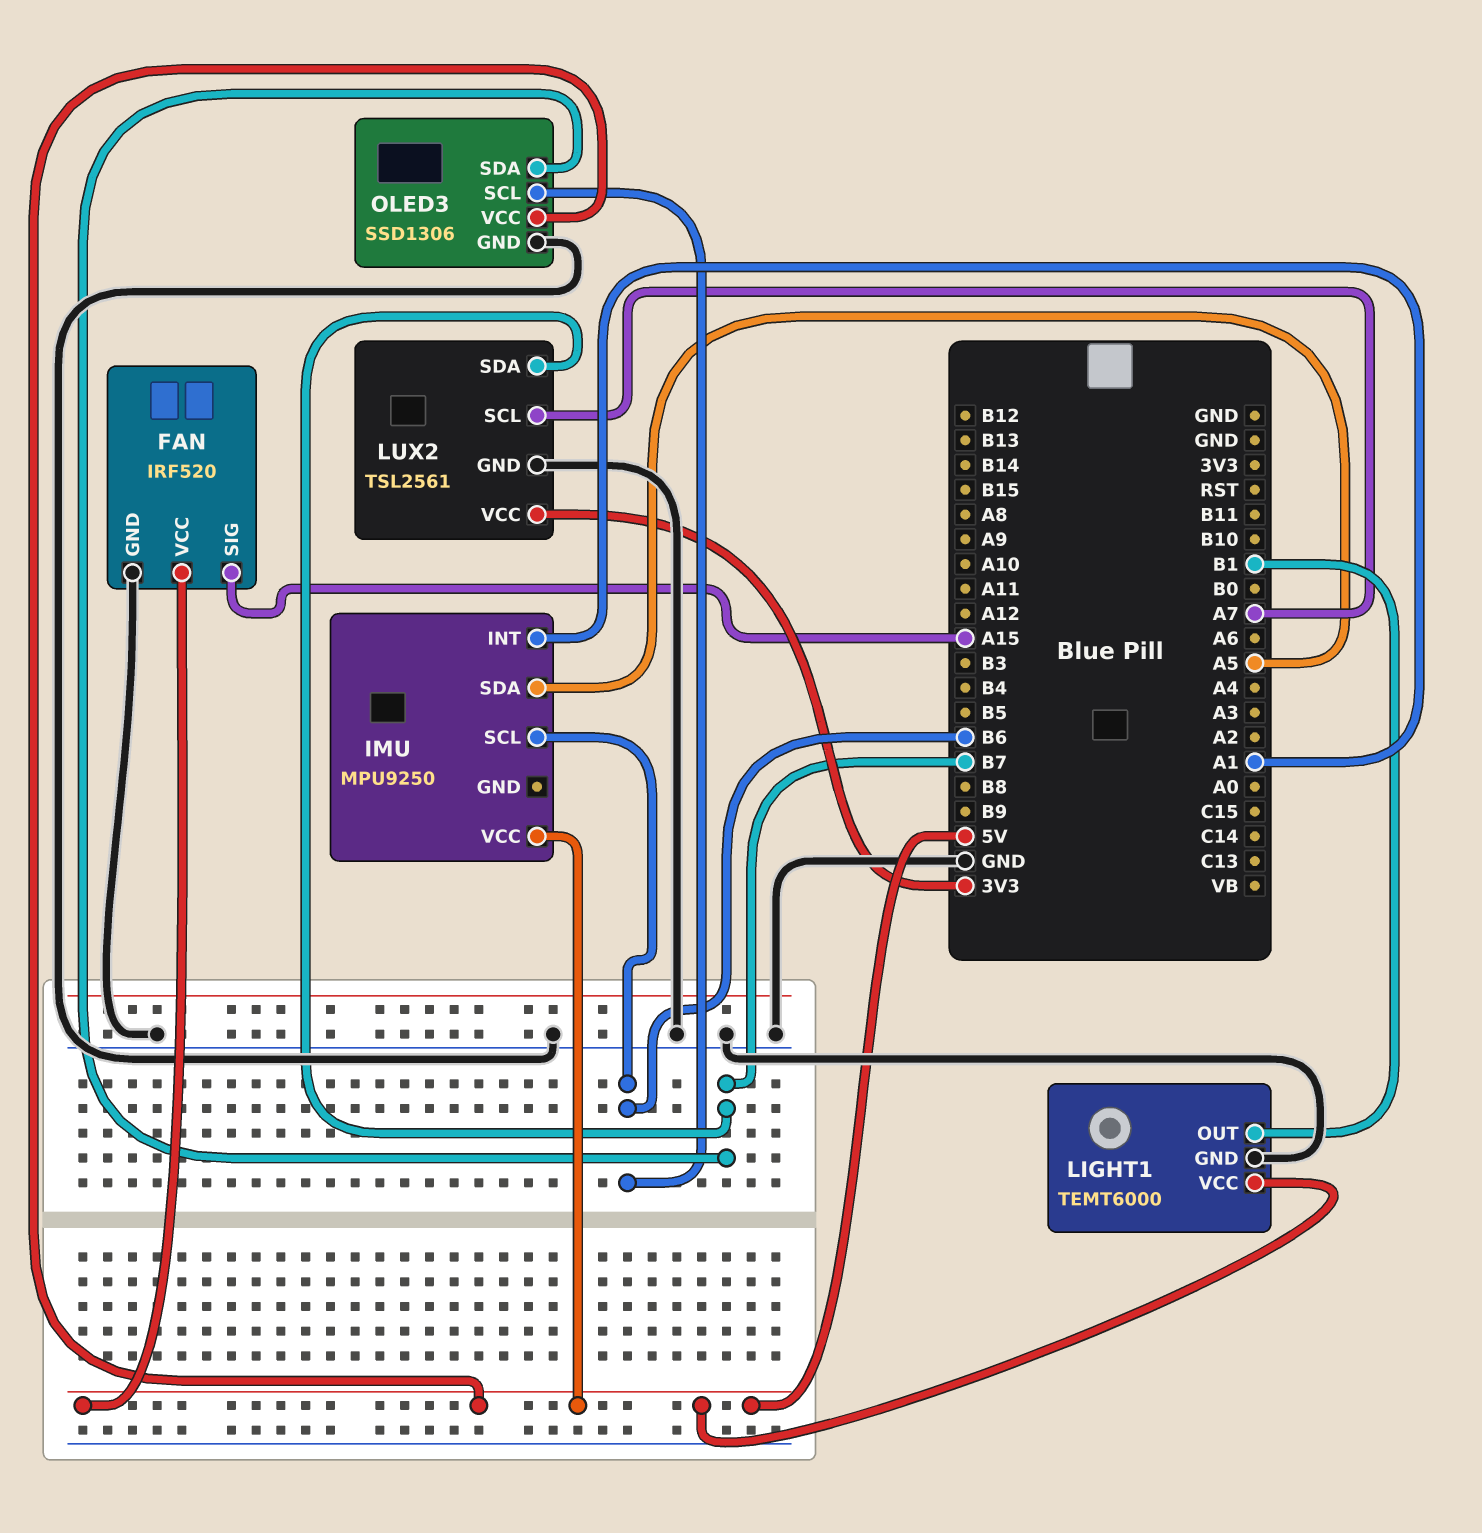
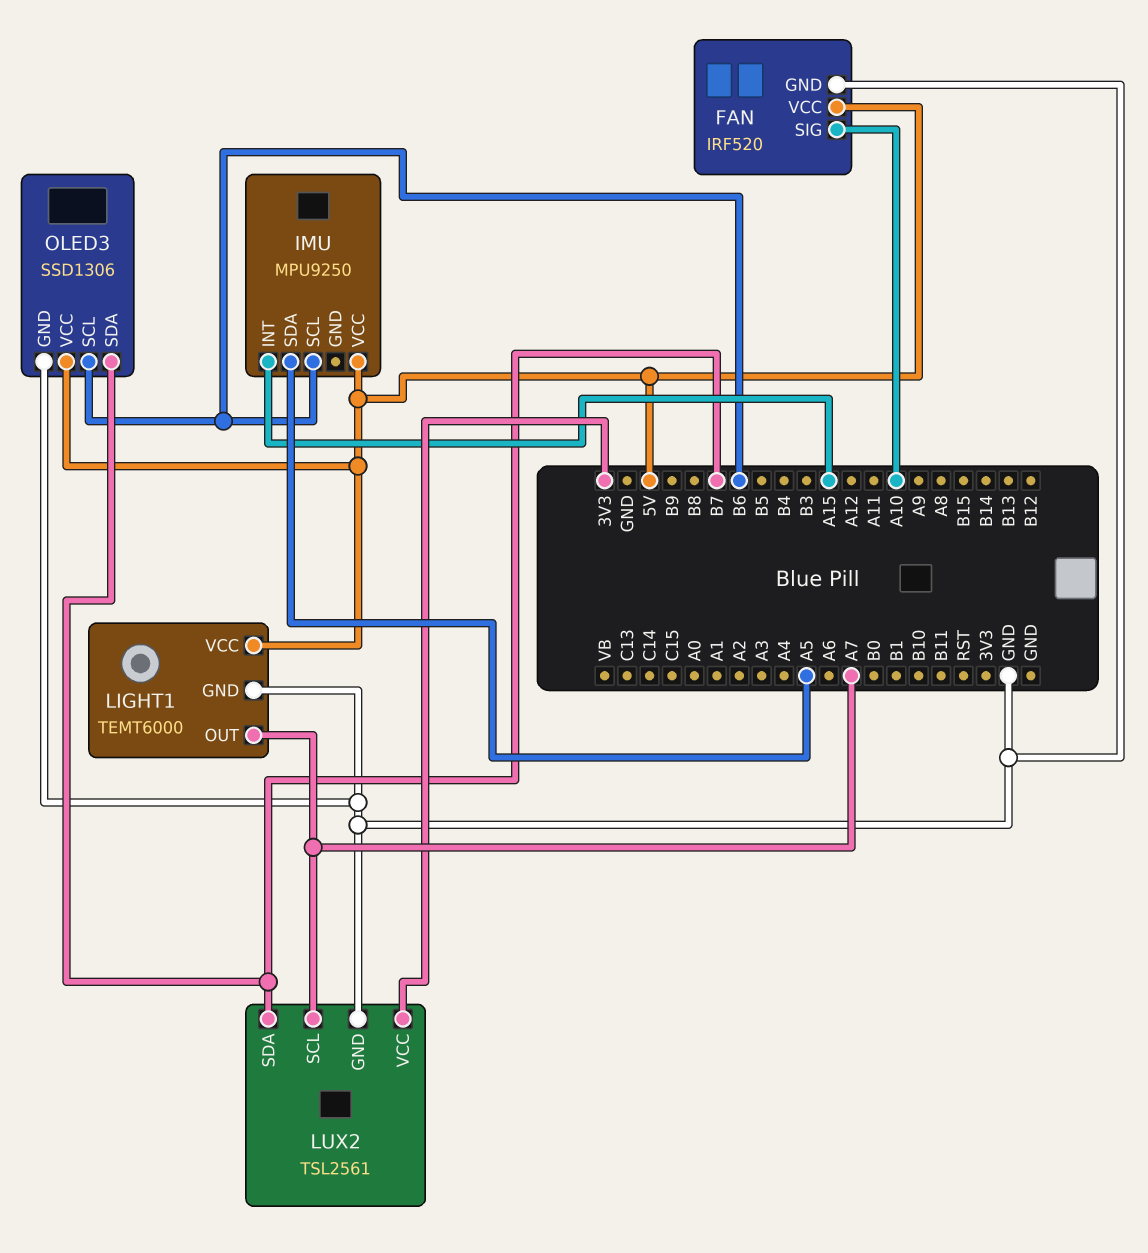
FAN pin SIG: A15 -> A10
IMU pin INT: A1 -> A15
LIGHT1 pin OUT: B1 -> A7

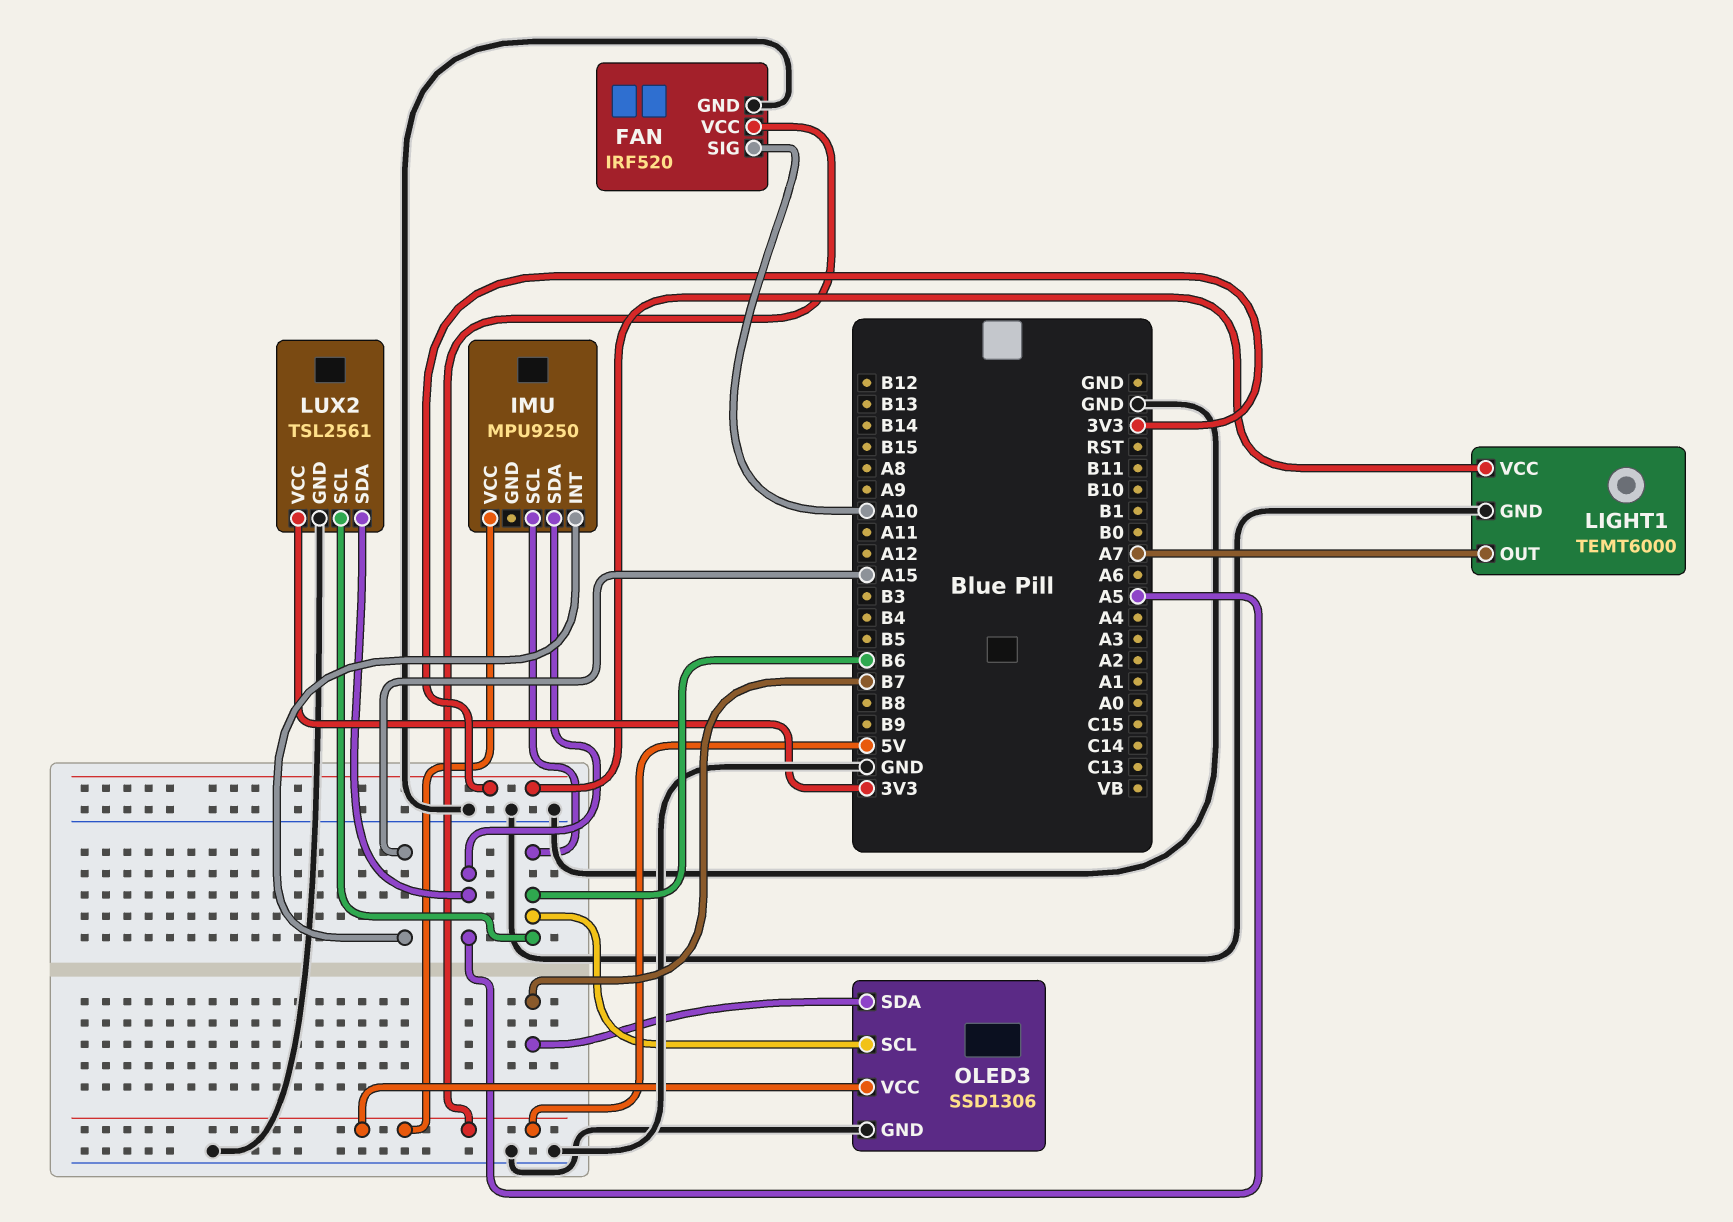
LIGHT1 pin VCC: 5V -> 3V3
LUX2 pin SCL: A7 -> B6
LUX2 pin SDA: B7 -> A5

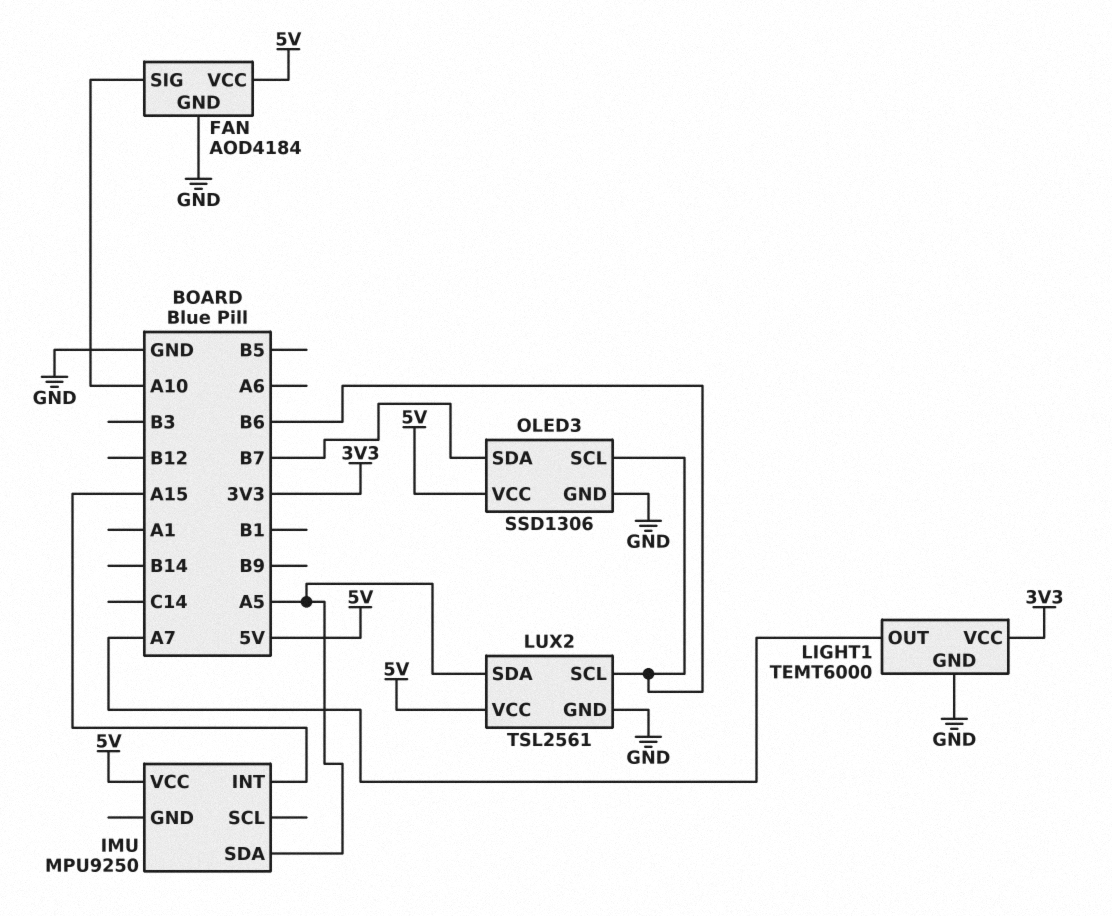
FAN: IRF520 -> AOD4184
IMU pin SCL: B6 -> none
LUX2 pin VCC: 3V3 -> 5V

